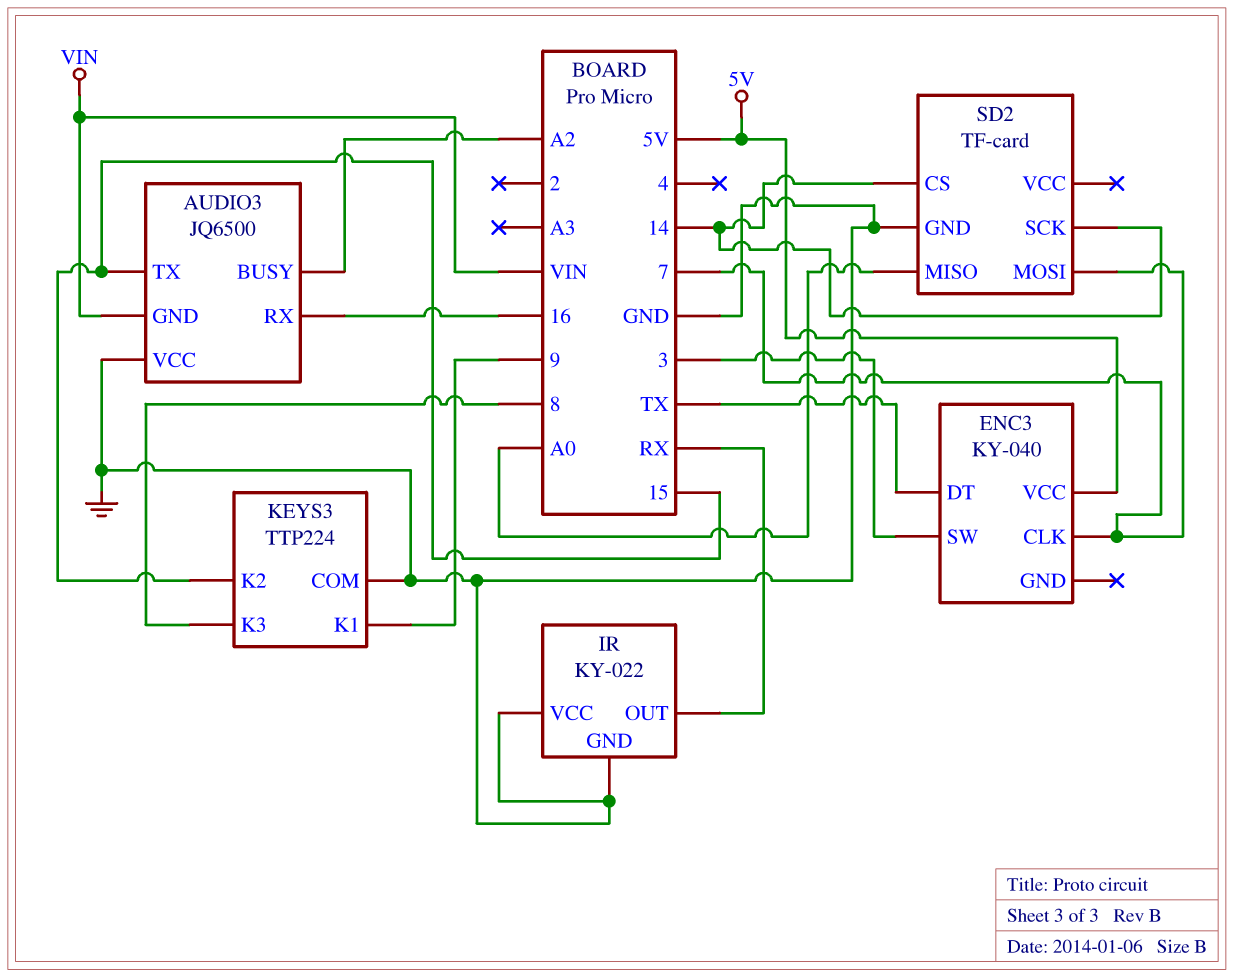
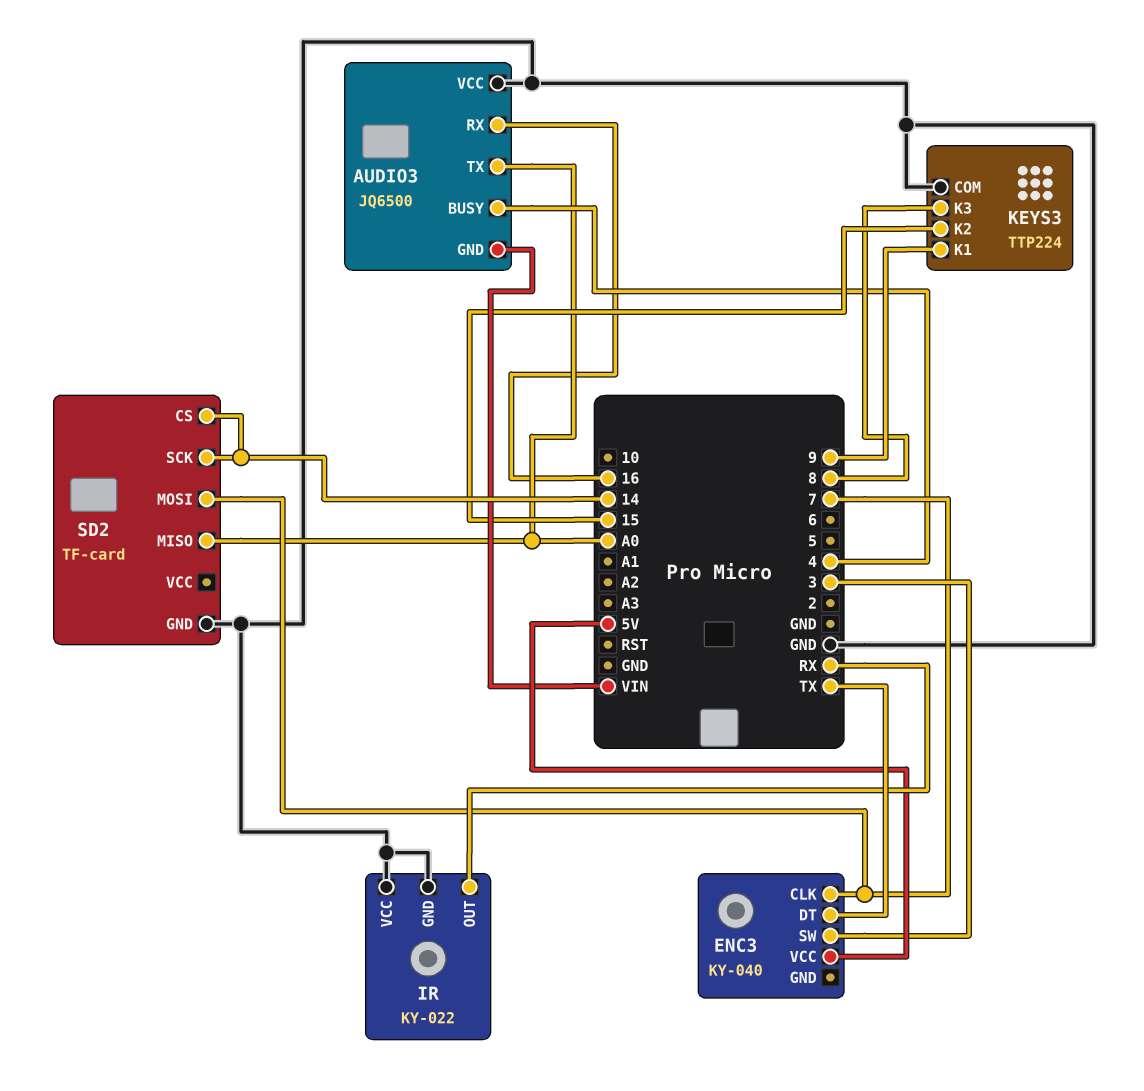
AUDIO3 pin BUSY: A2 -> 4
AUDIO3 pin TX: 15 -> A0

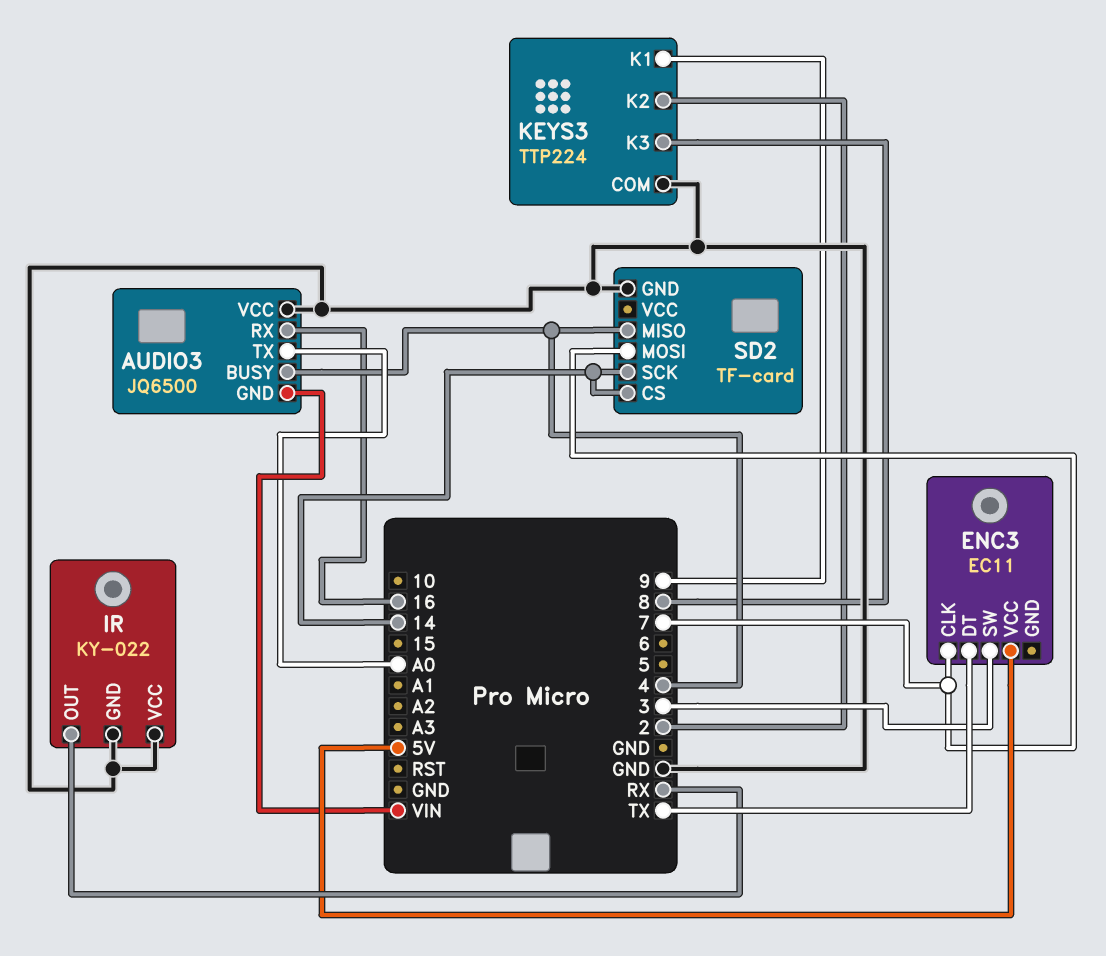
ENC3: KY-040 -> EC11
KEYS3 pin K2: 15 -> 2
SD2 pin MISO: A0 -> 4

